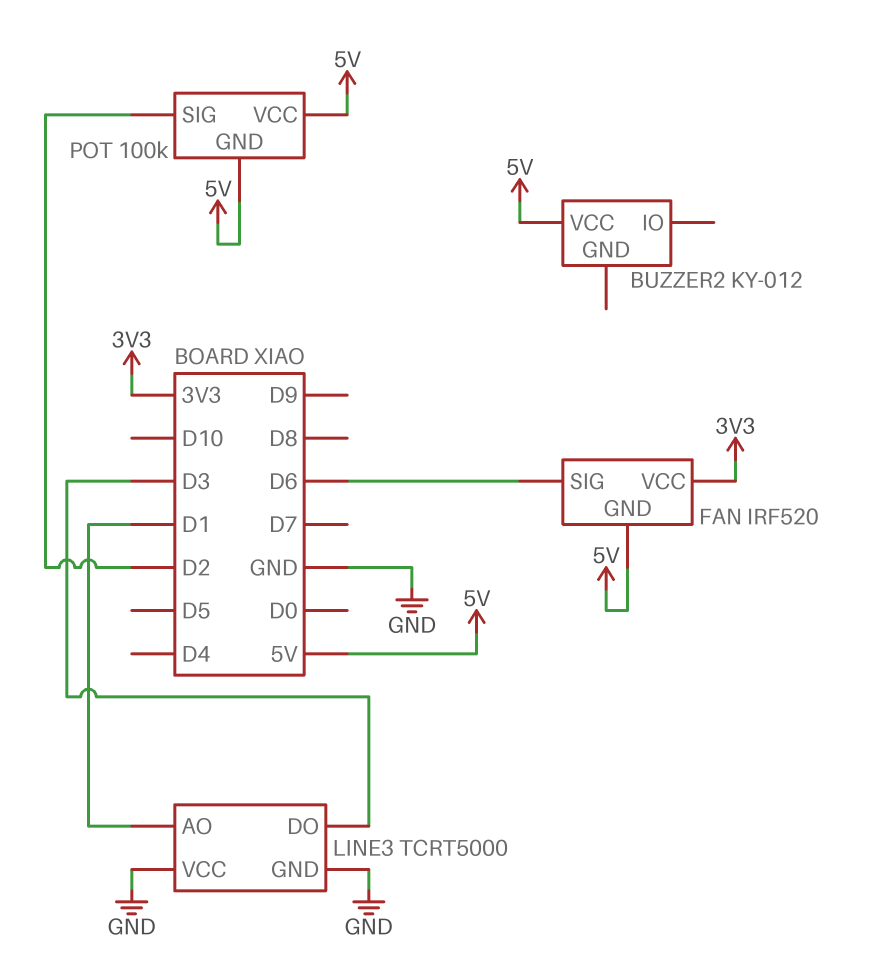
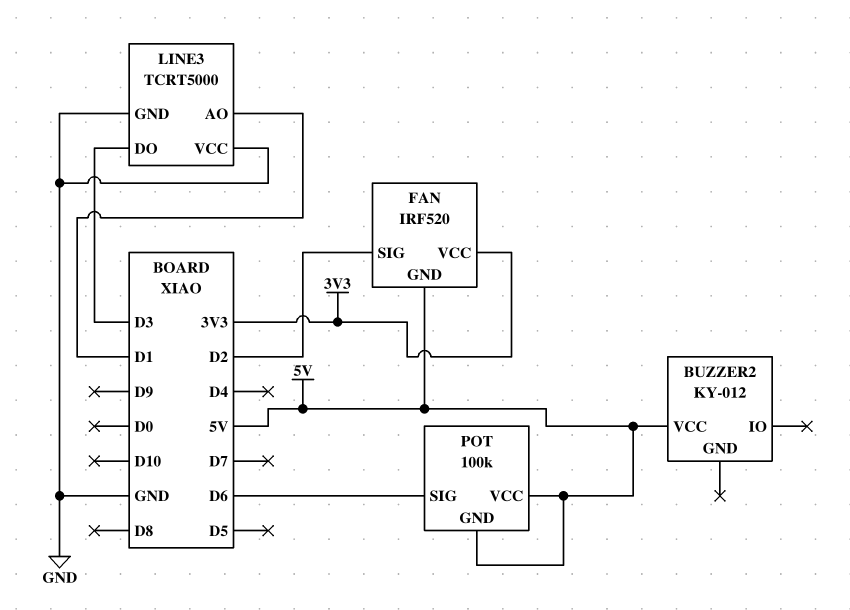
FAN pin SIG: D6 -> D2
POT pin SIG: D2 -> D6

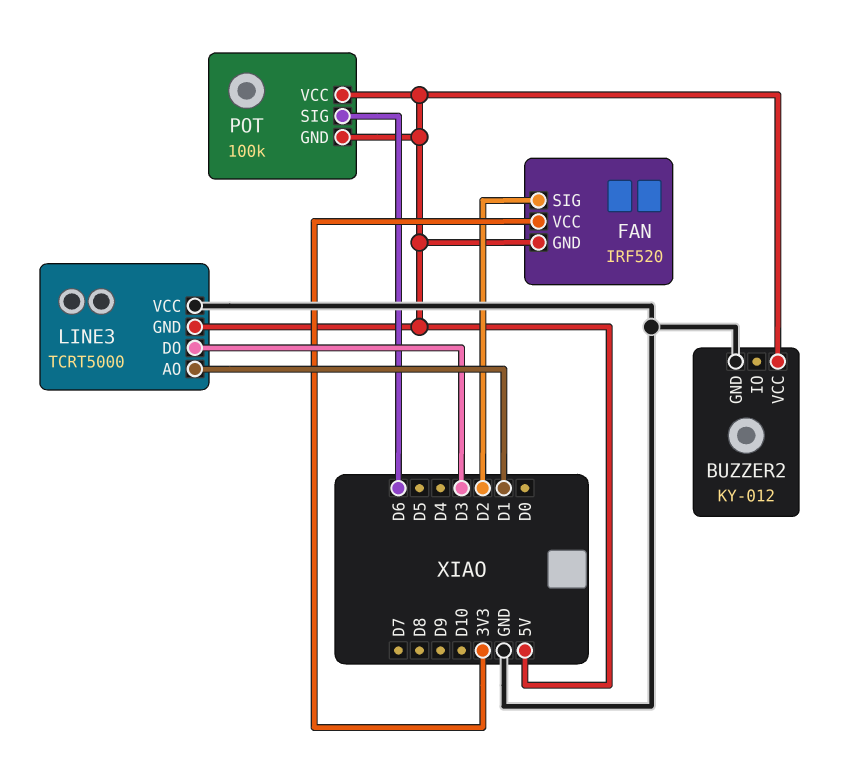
BUZZER2 pin GND: none -> GND
LINE3 pin GND: GND -> 5V

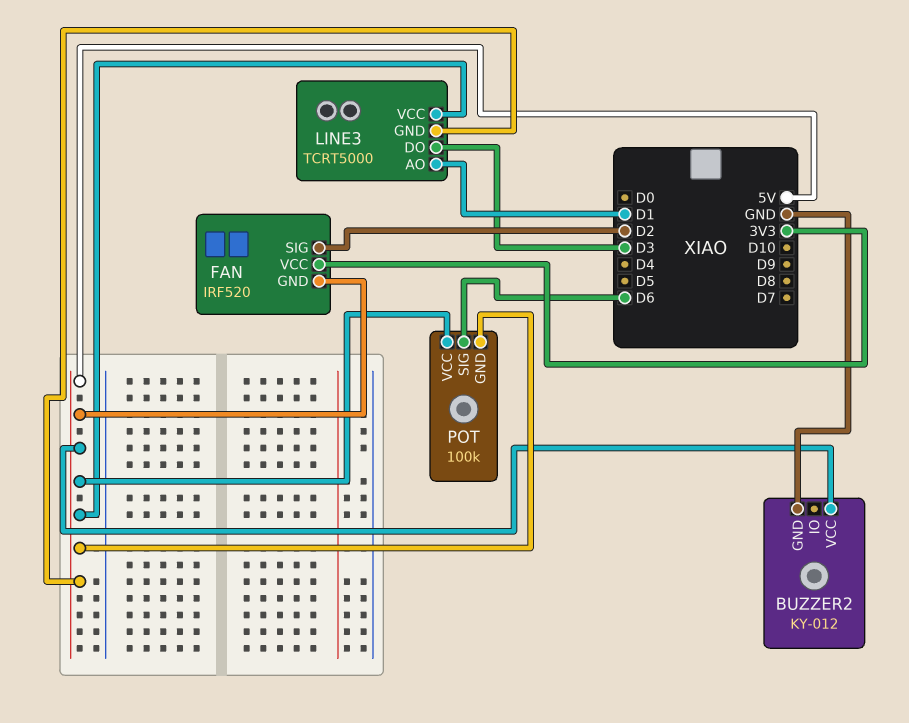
LINE3 pin VCC: GND -> 5V

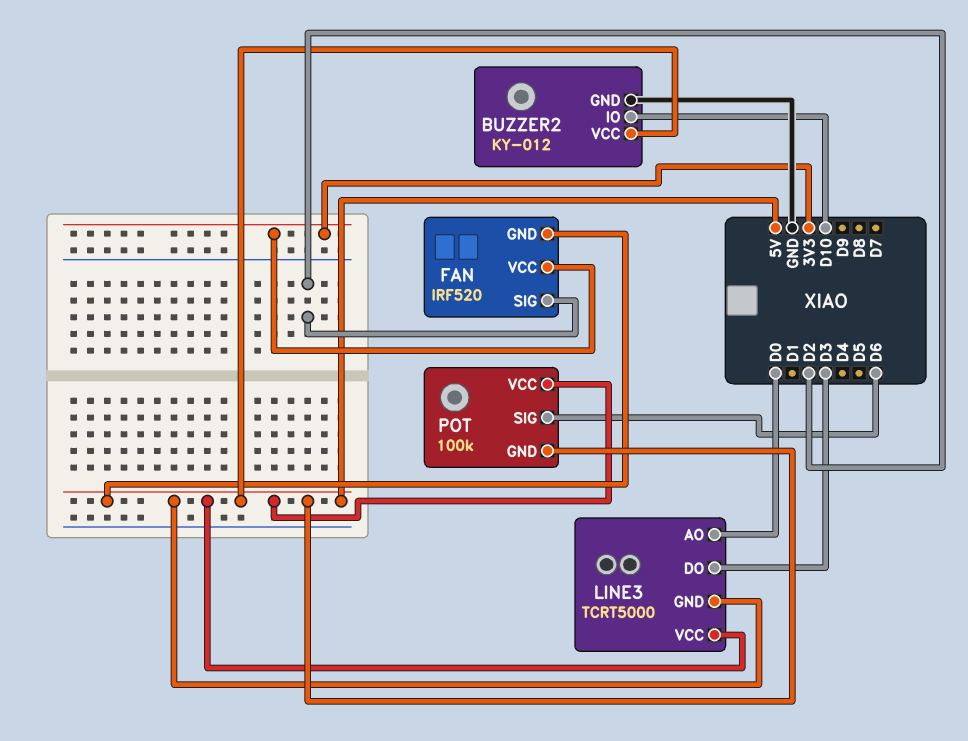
BUZZER2 pin IO: none -> D10
LINE3 pin AO: D1 -> D0

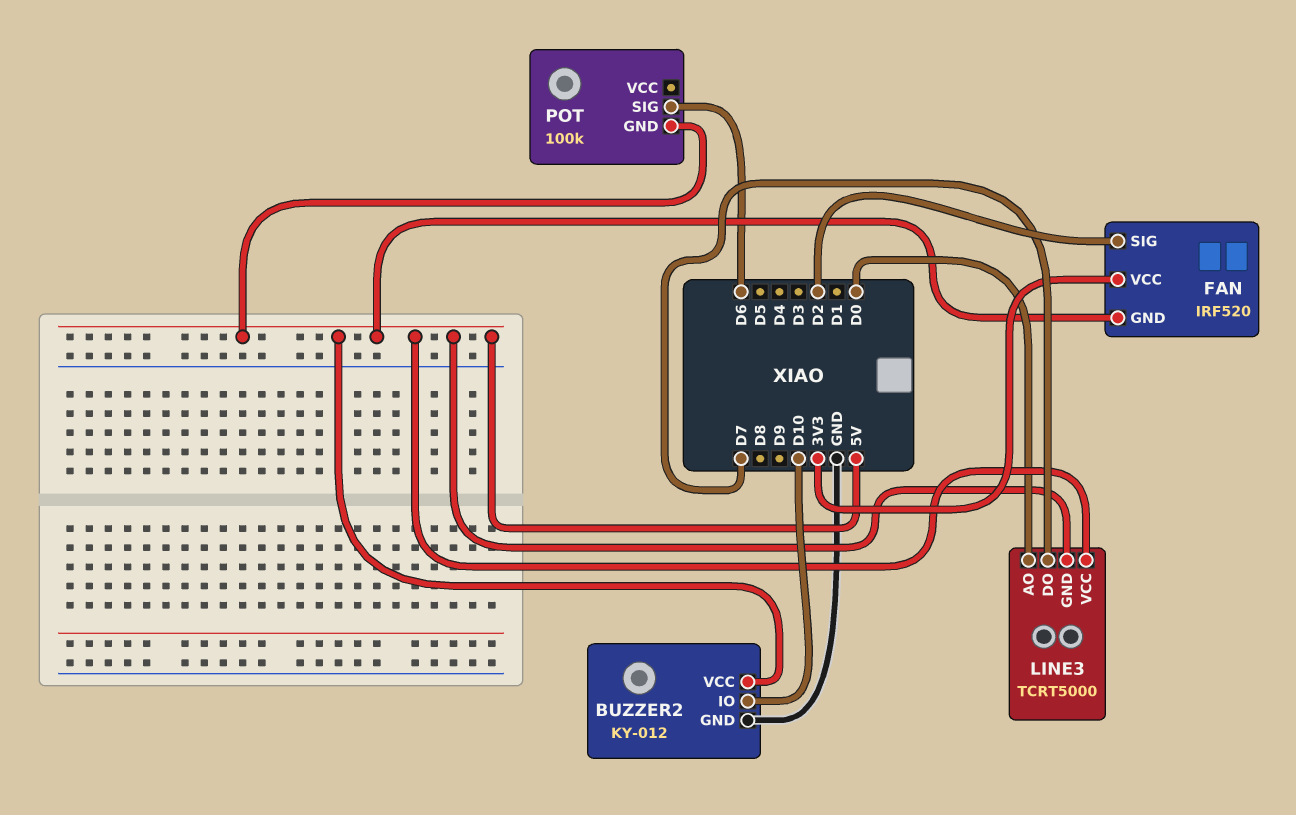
LINE3 pin DO: D3 -> D7
POT pin VCC: 5V -> none

